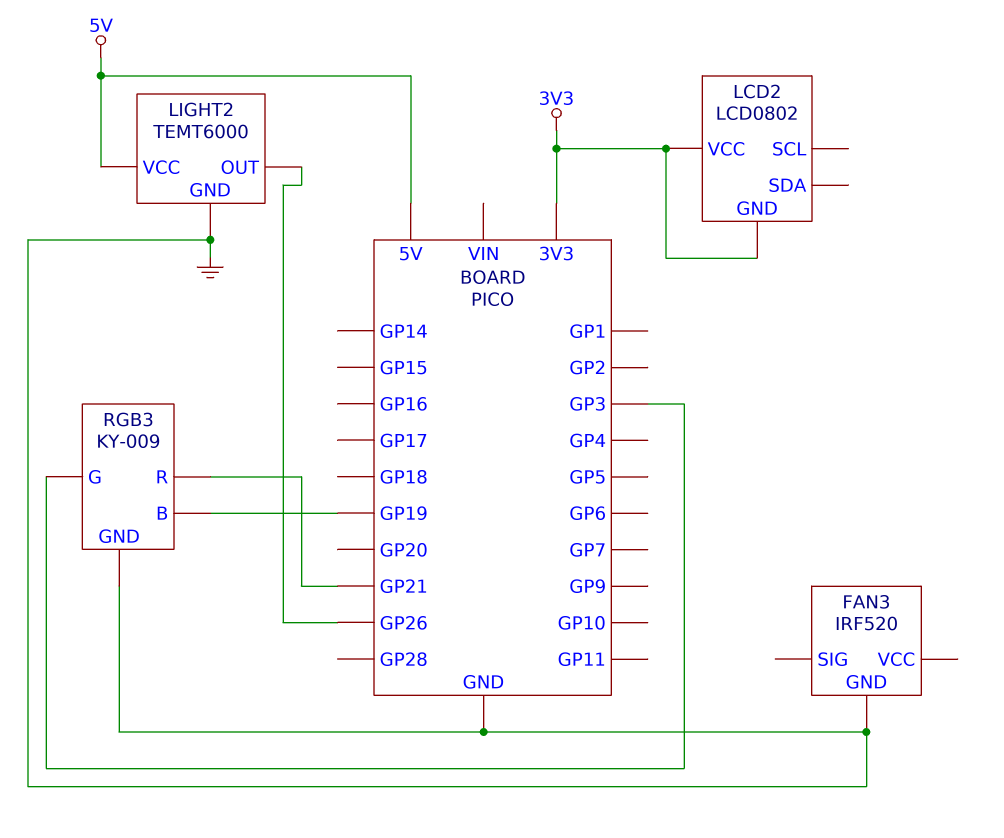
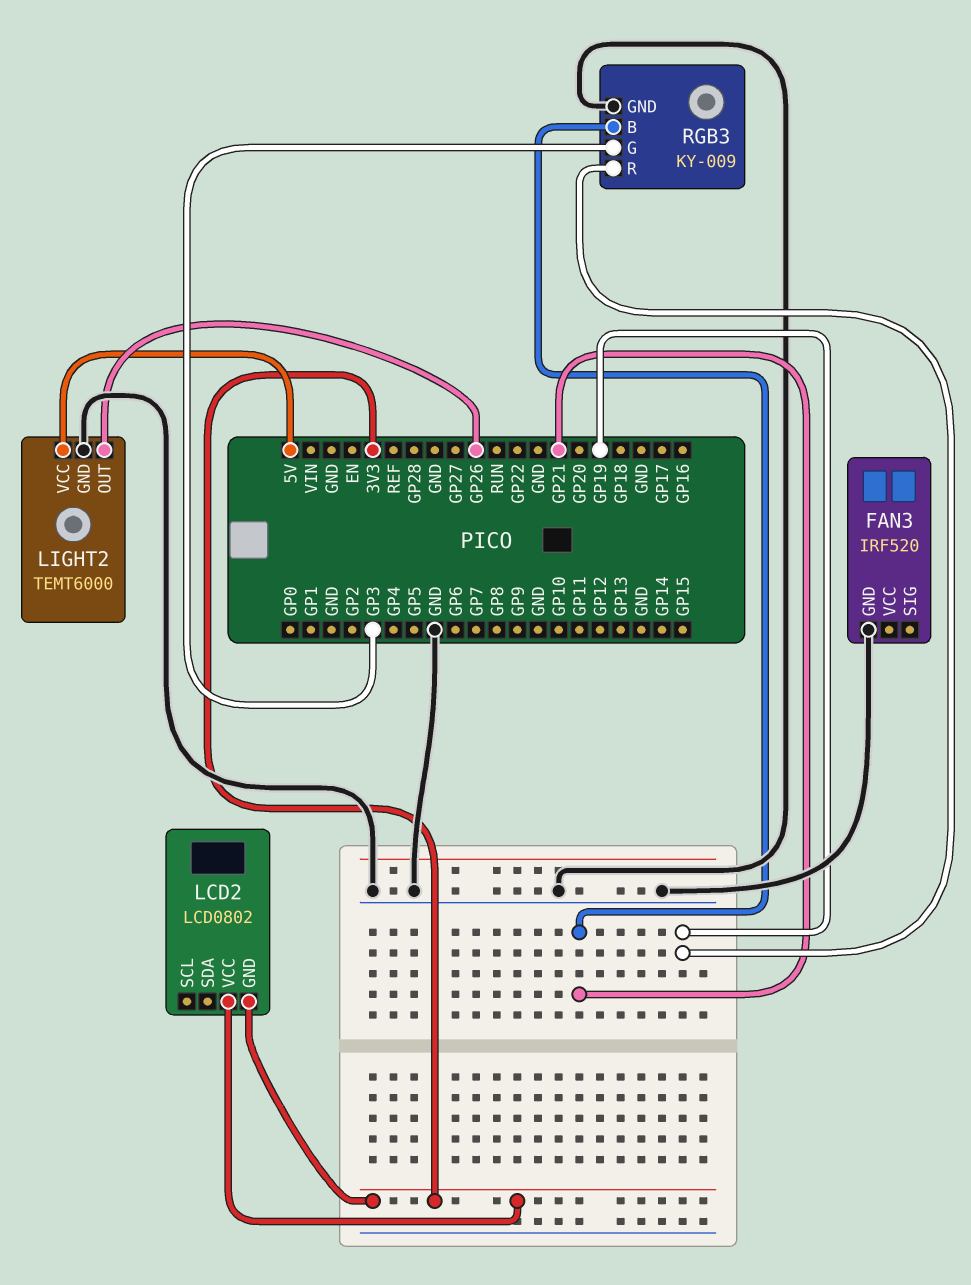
RGB3 pin B: GP19 -> GP21
RGB3 pin R: GP21 -> GP19

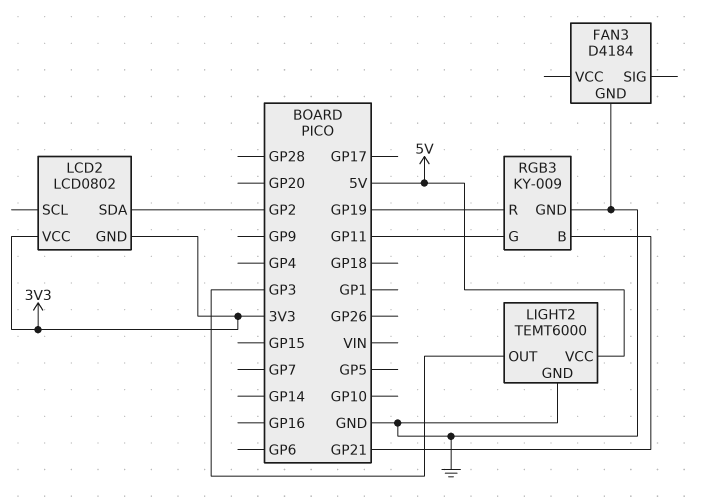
FAN3: IRF520 -> D4184
LCD2 pin SDA: none -> GP2
LIGHT2 pin OUT: GP26 -> GP3
RGB3 pin G: GP3 -> GP11

